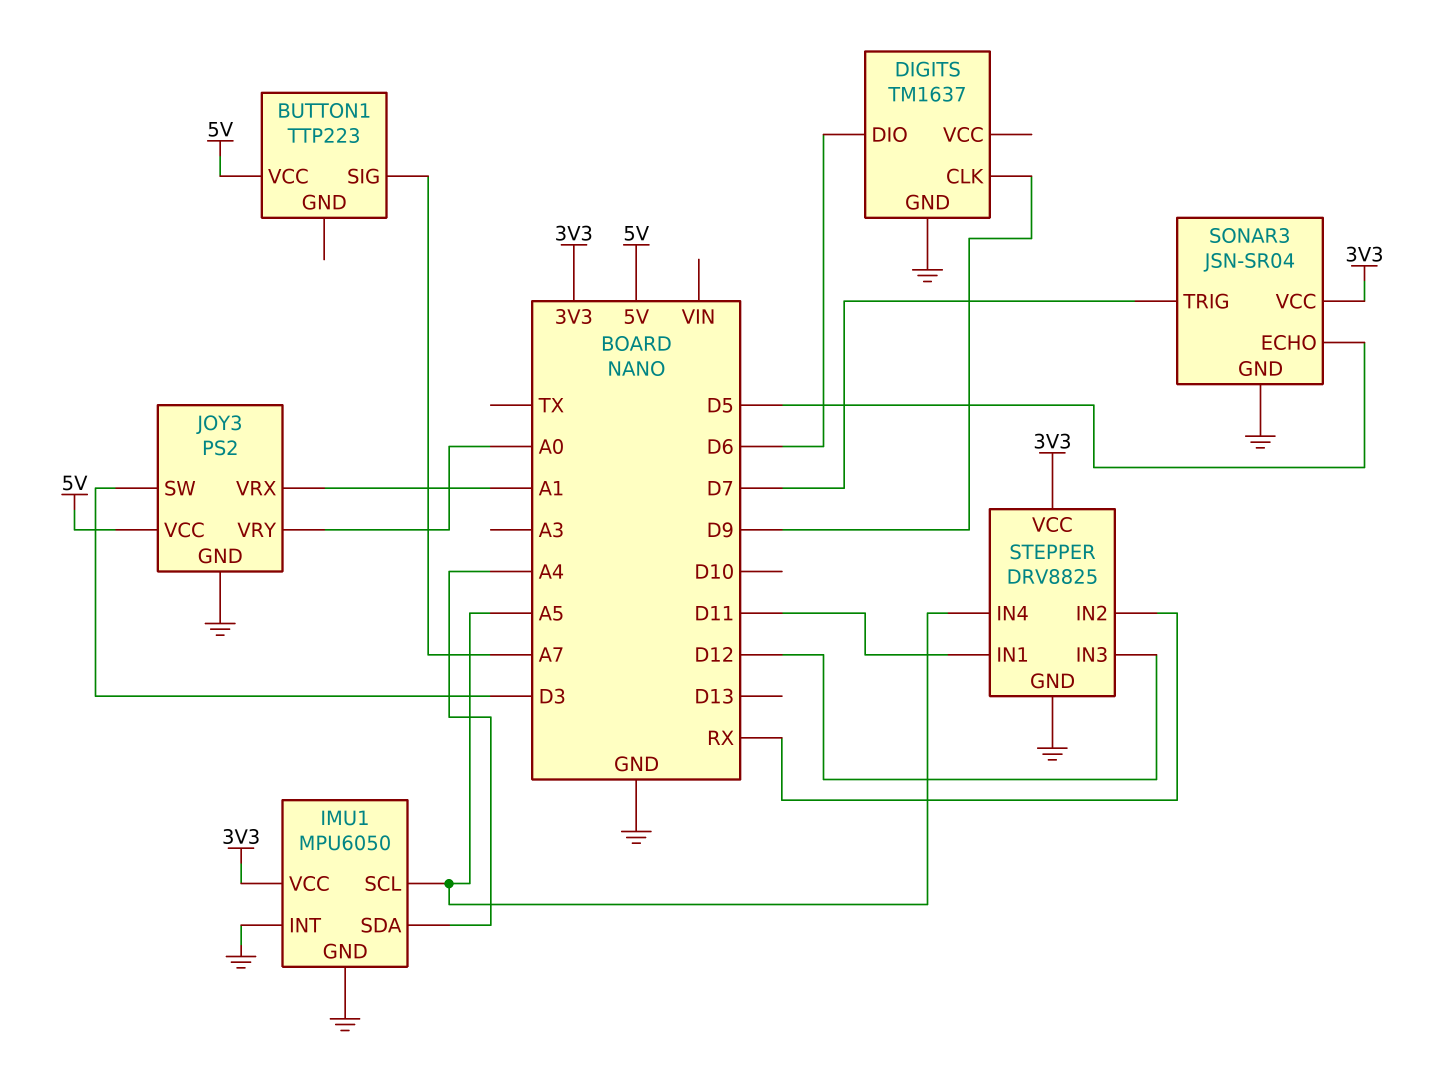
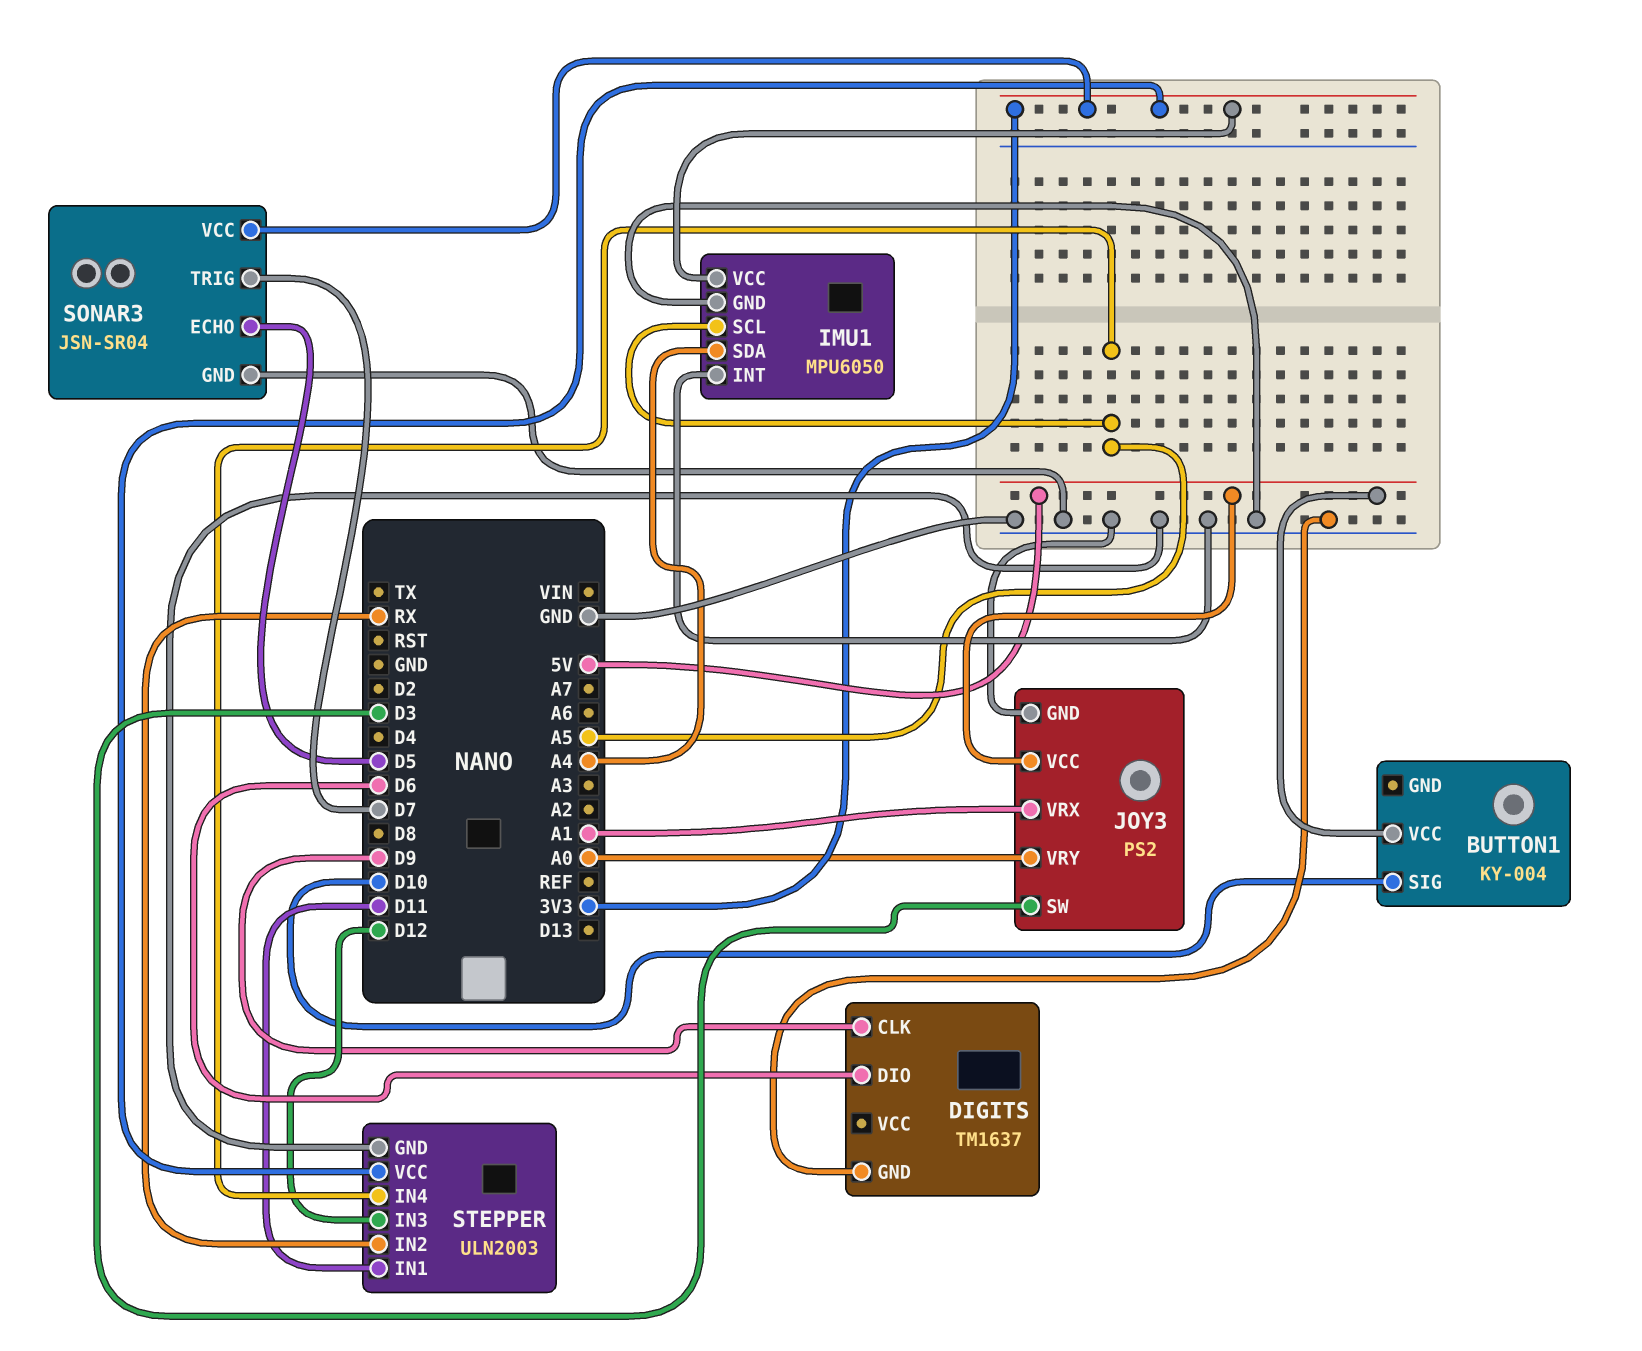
BUTTON1: TTP223 -> KY-004
BUTTON1 pin SIG: A7 -> D10
STEPPER: DRV8825 -> ULN2003

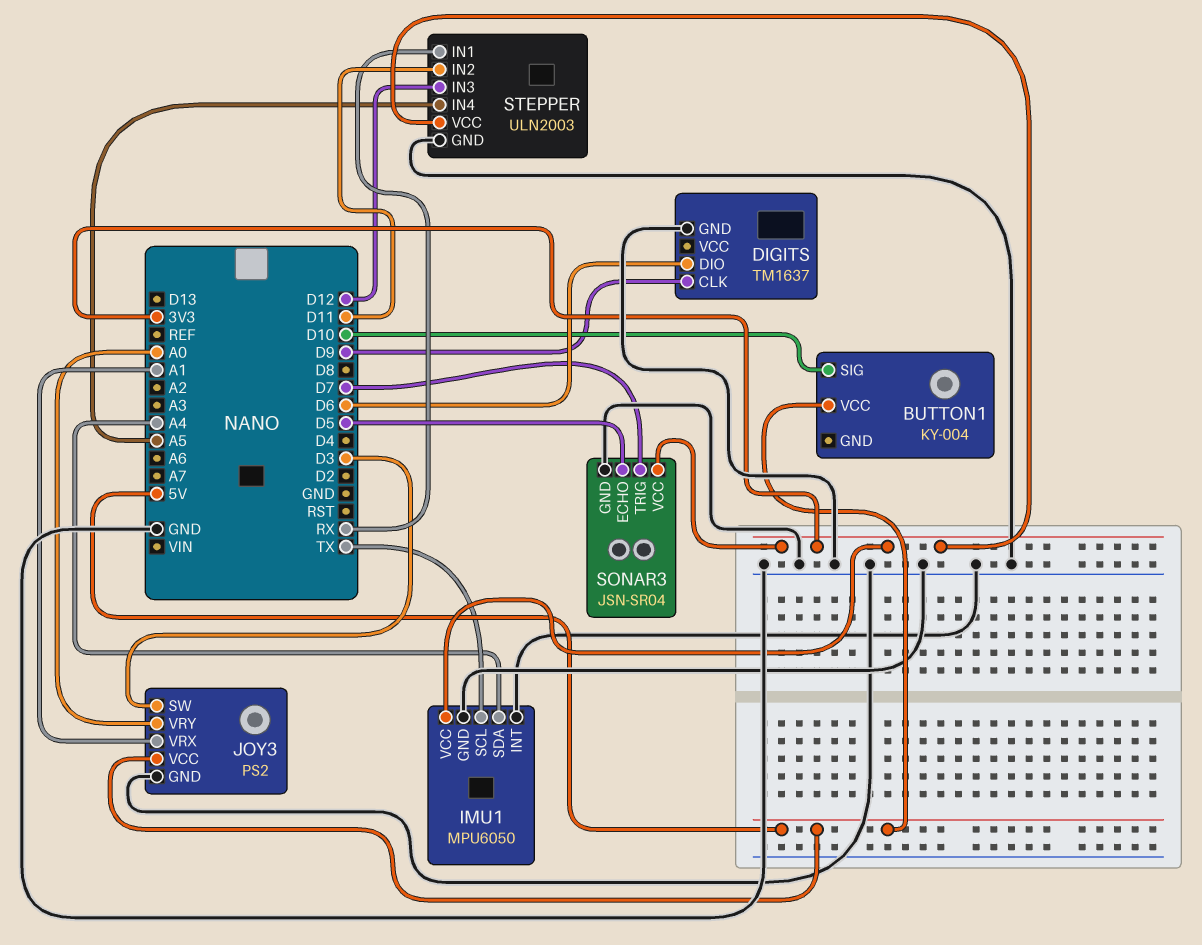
IMU1 pin SCL: A5 -> TX
STEPPER pin IN1: D11 -> RX
STEPPER pin IN2: RX -> D11

